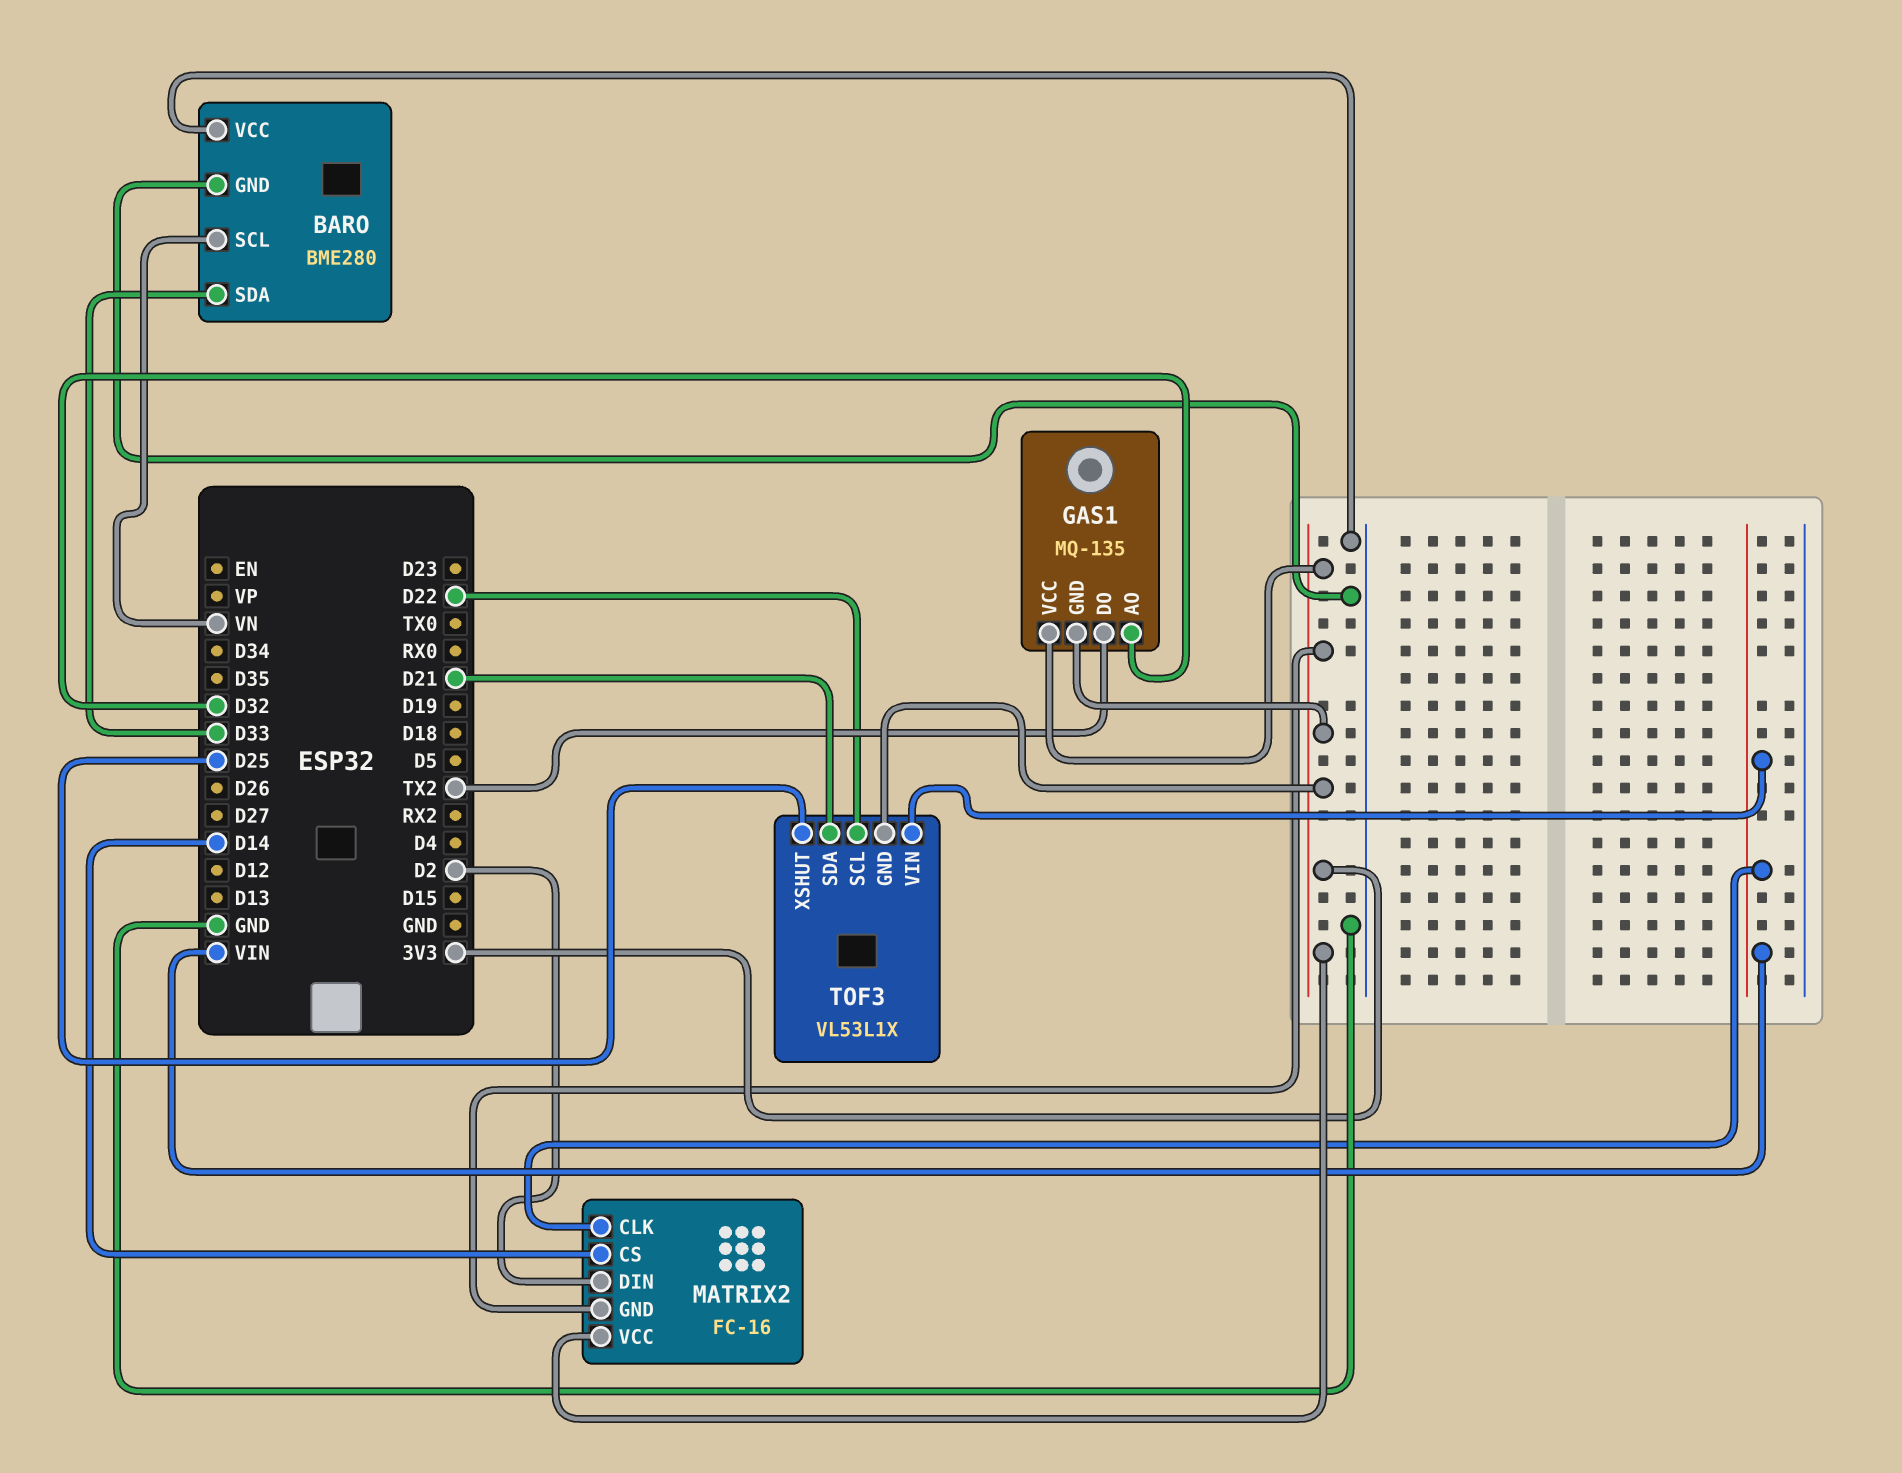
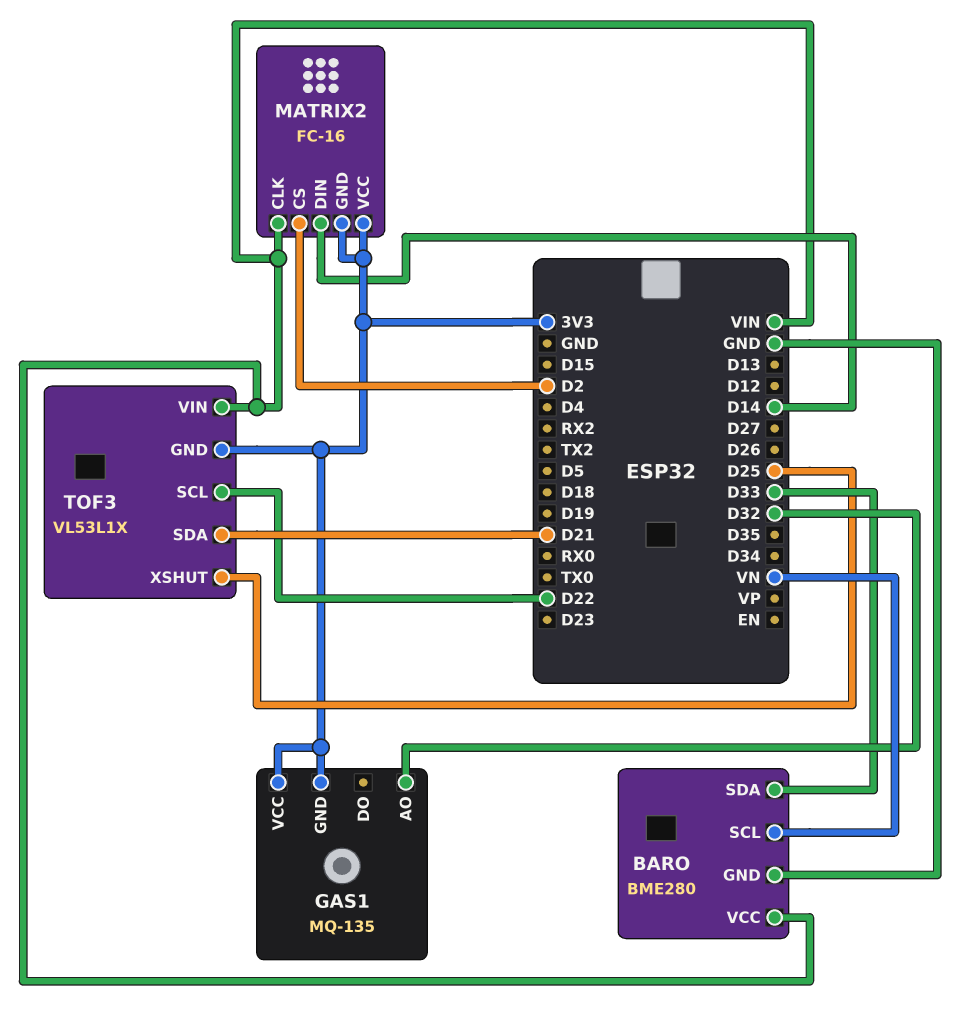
BARO pin VCC: GND -> VIN
GAS1 pin DO: TX2 -> none
MATRIX2 pin CS: D14 -> D2
MATRIX2 pin DIN: D2 -> D14

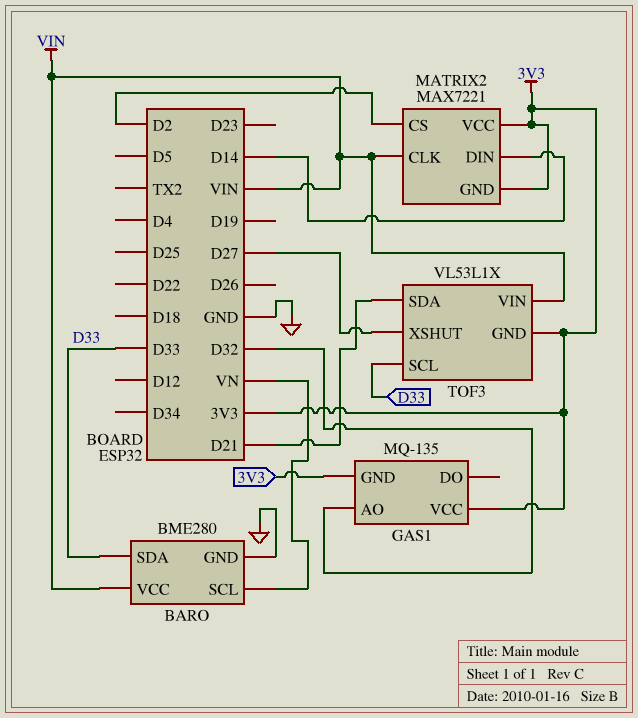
MATRIX2: FC-16 -> MAX7221
TOF3 pin SCL: D22 -> D33
TOF3 pin XSHUT: D25 -> D27

